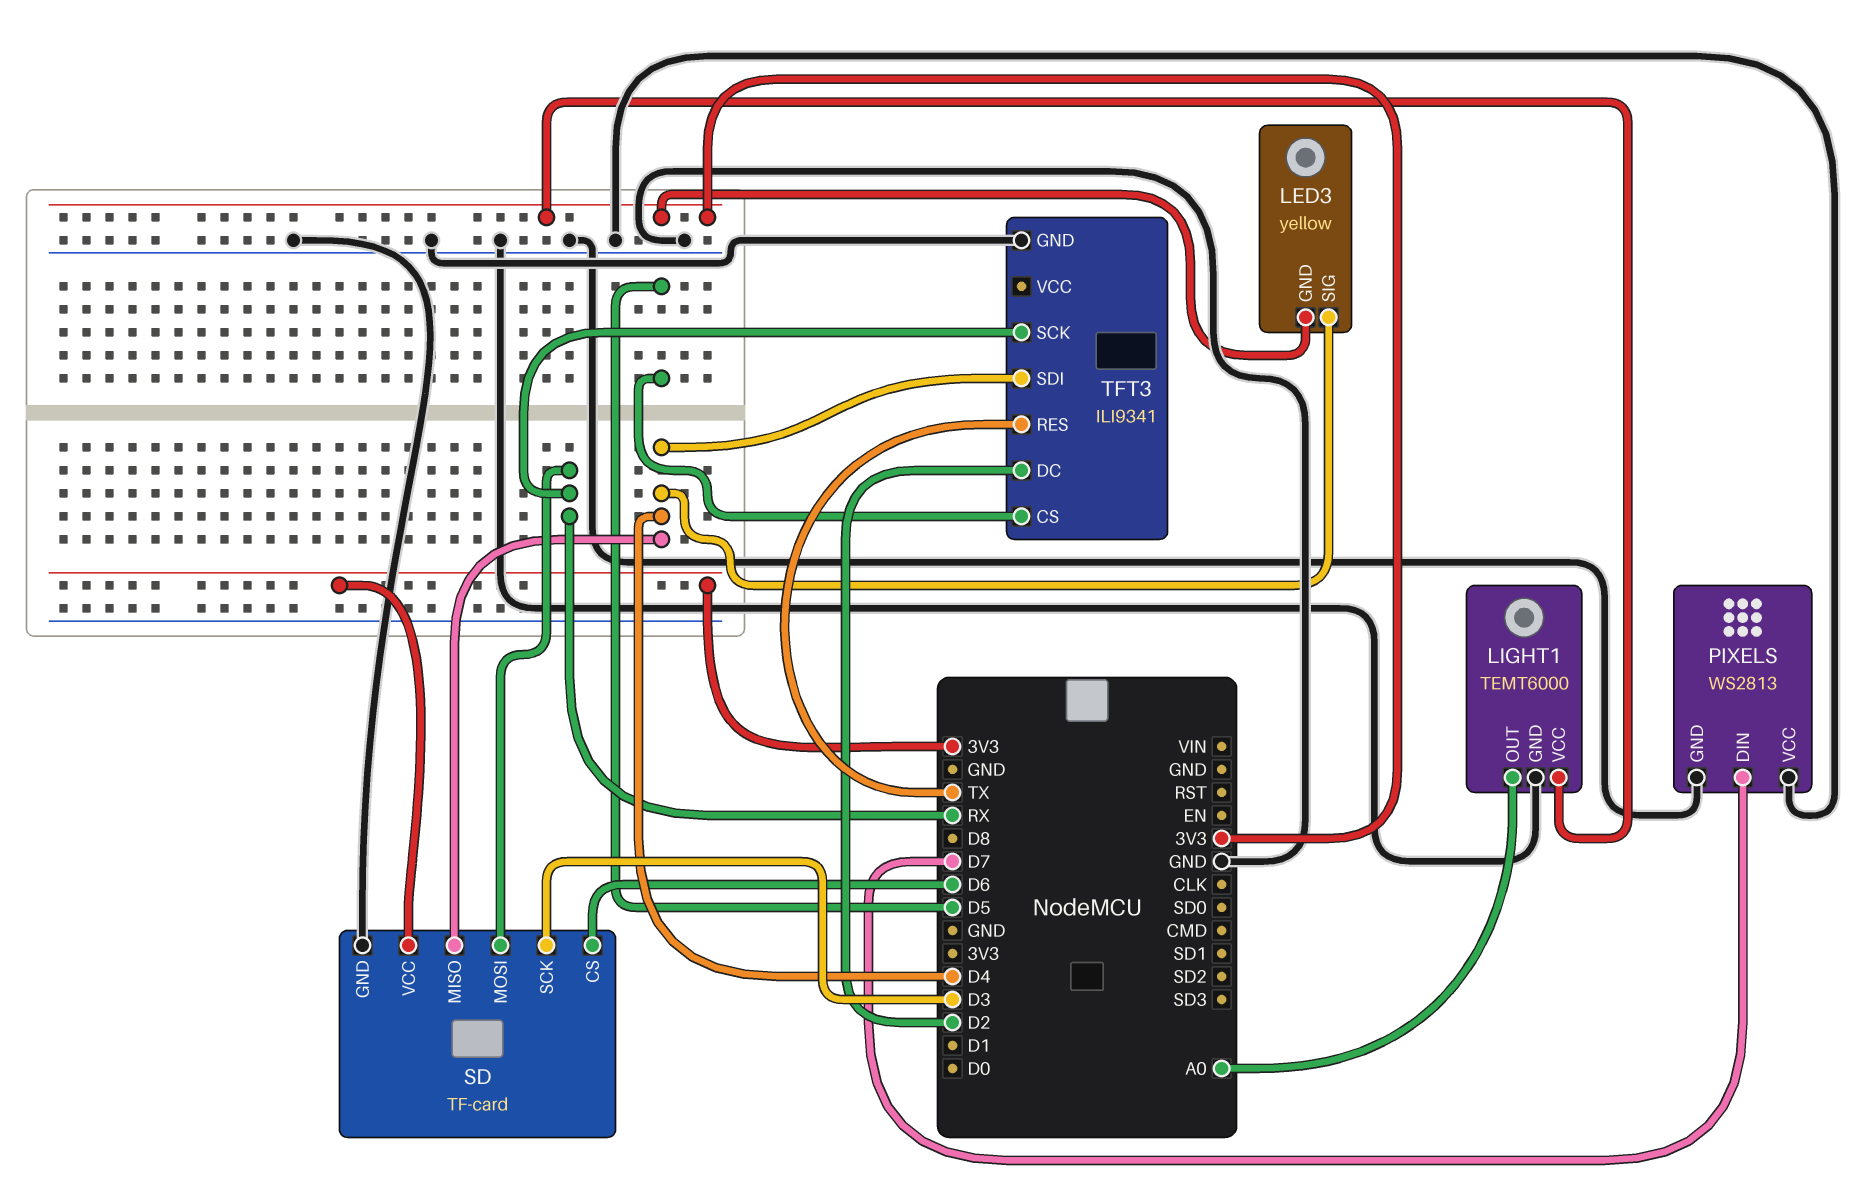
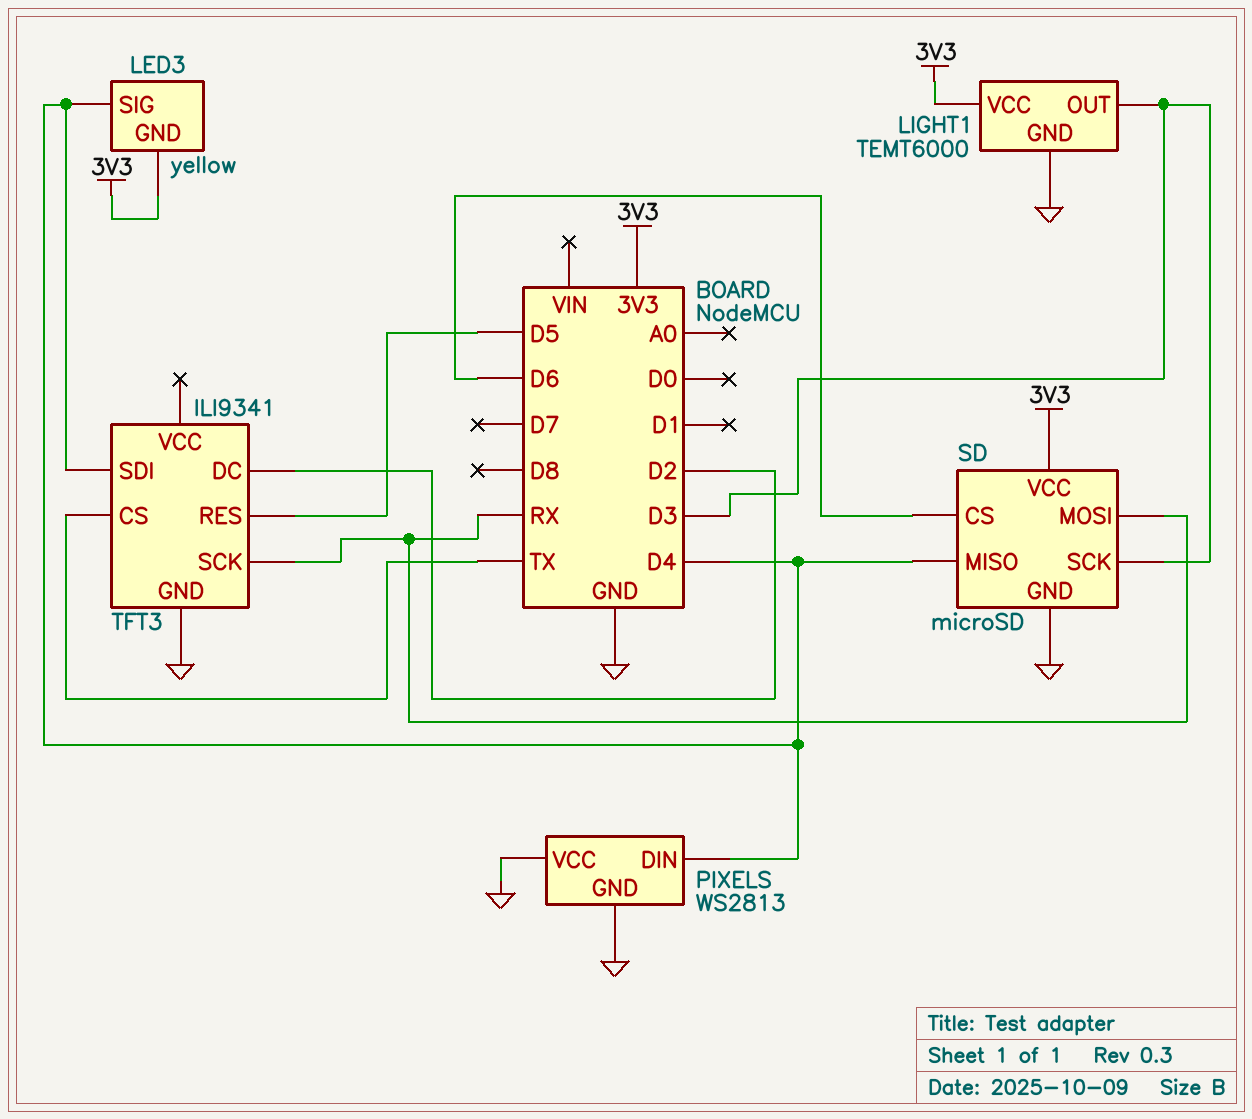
LIGHT1 pin OUT: A0 -> D3
PIXELS pin DIN: D7 -> D4
SD: TF-card -> microSD
TFT3 pin CS: D5 -> TX
TFT3 pin RES: TX -> D5

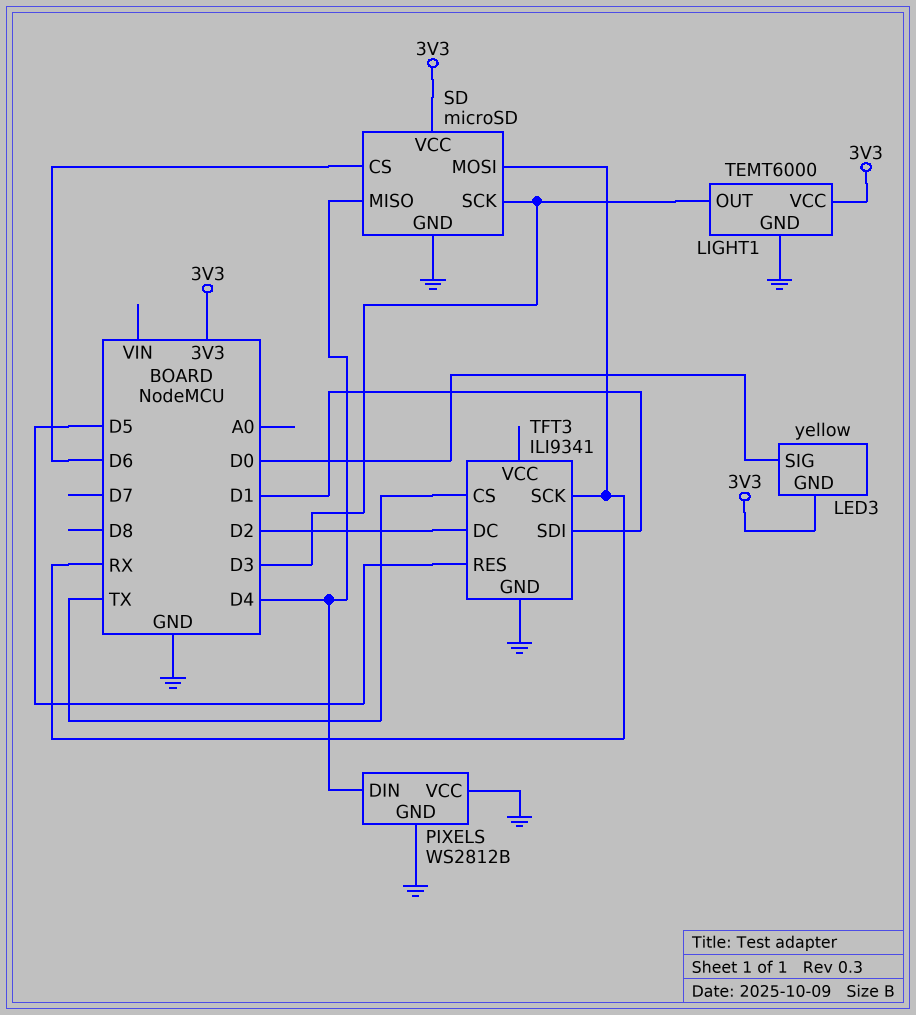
LED3 pin SIG: D4 -> D0
PIXELS: WS2813 -> WS2812B
TFT3 pin SDI: D4 -> D1

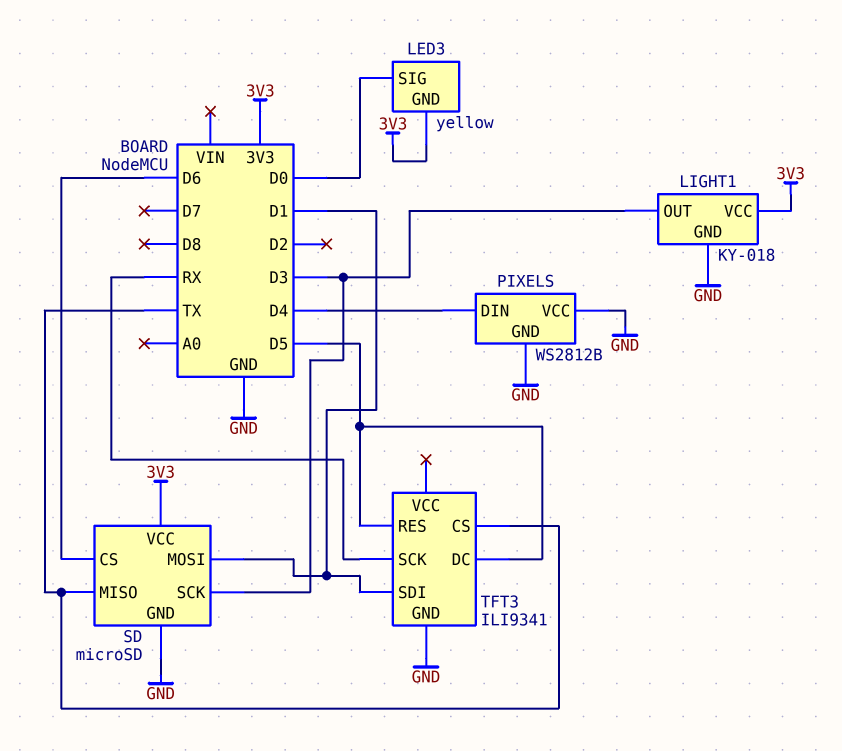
LIGHT1: TEMT6000 -> KY-018
SD pin MISO: D4 -> TX
SD pin MOSI: RX -> D1
TFT3 pin DC: D2 -> D5

